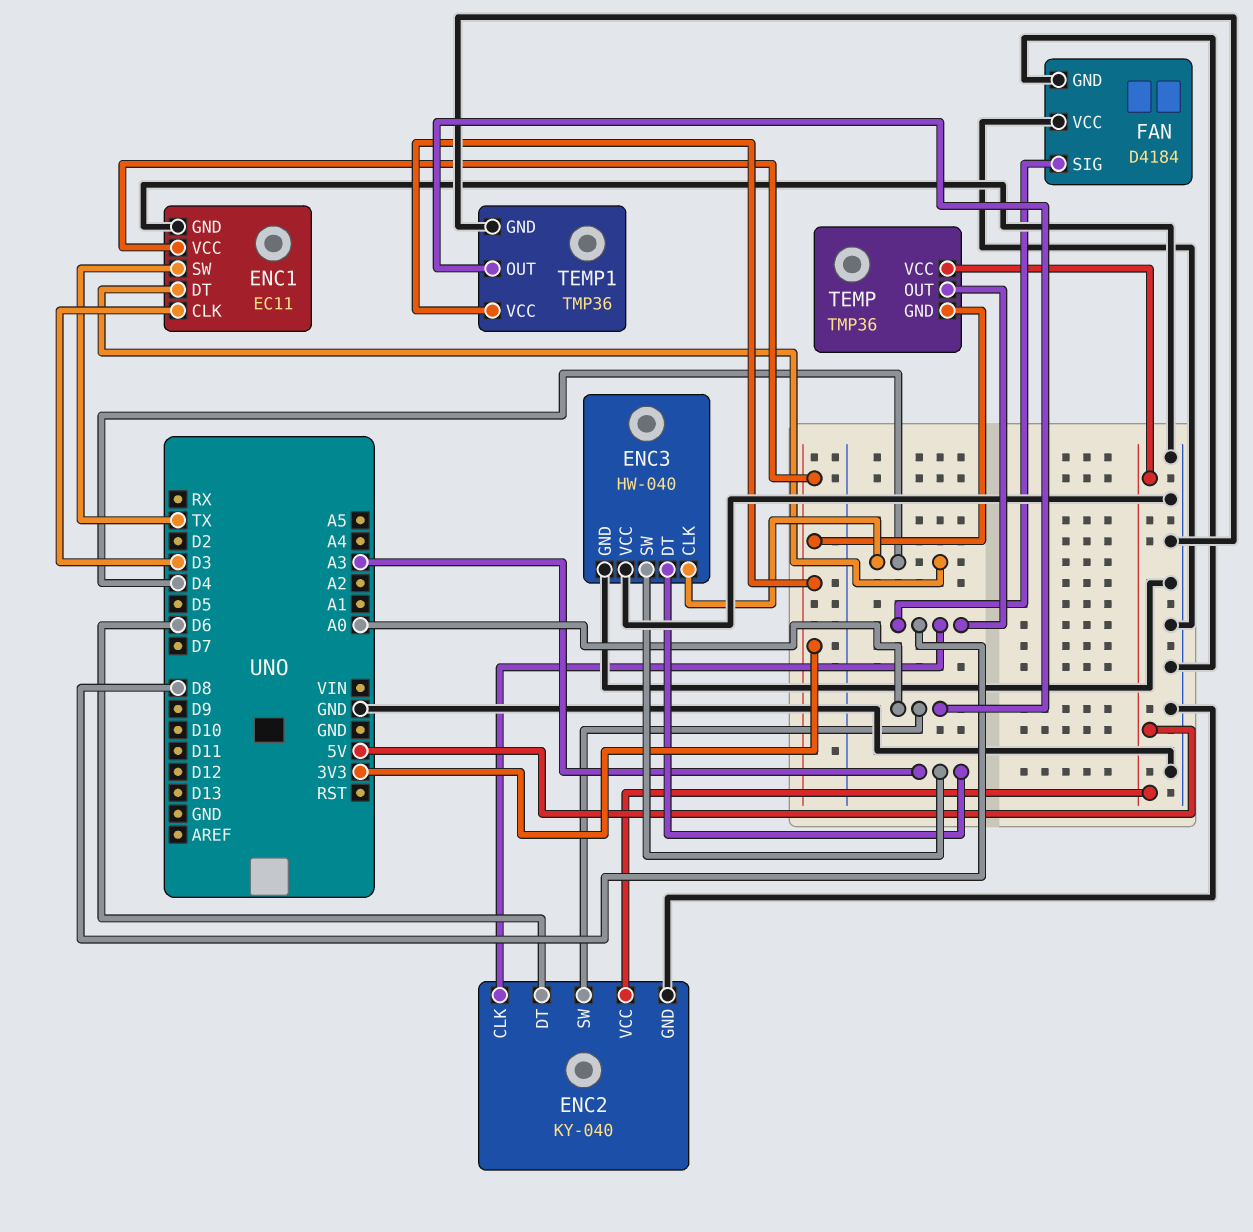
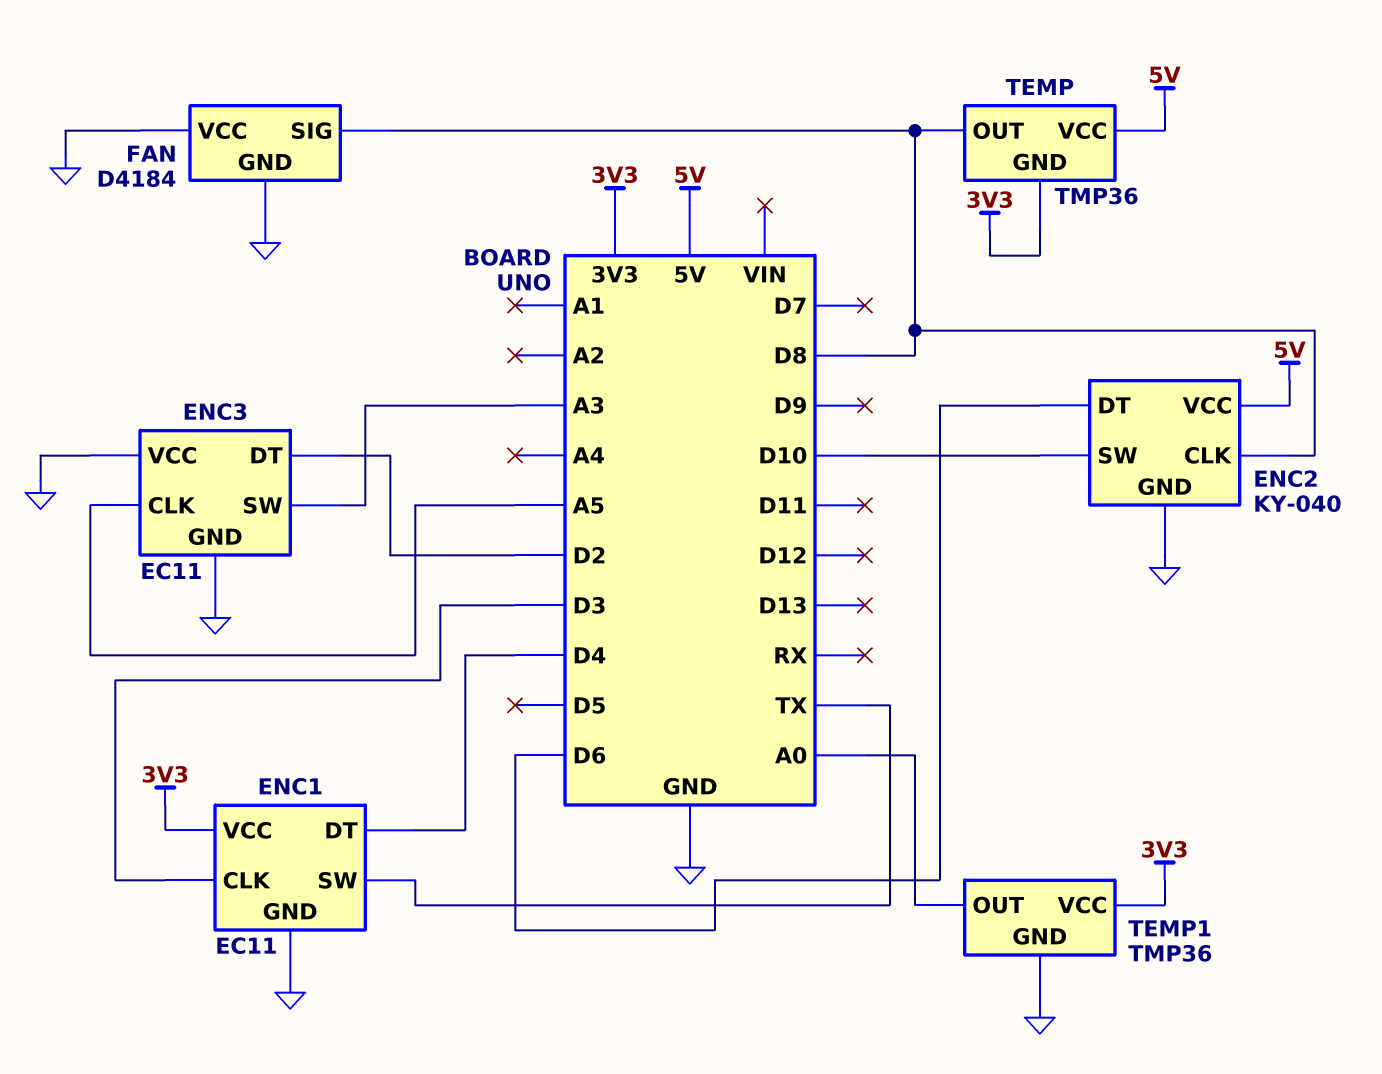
ENC2 pin SW: A0 -> D10
ENC3: HW-040 -> EC11
ENC3 pin CLK: D4 -> A5
ENC3 pin DT: A3 -> D2

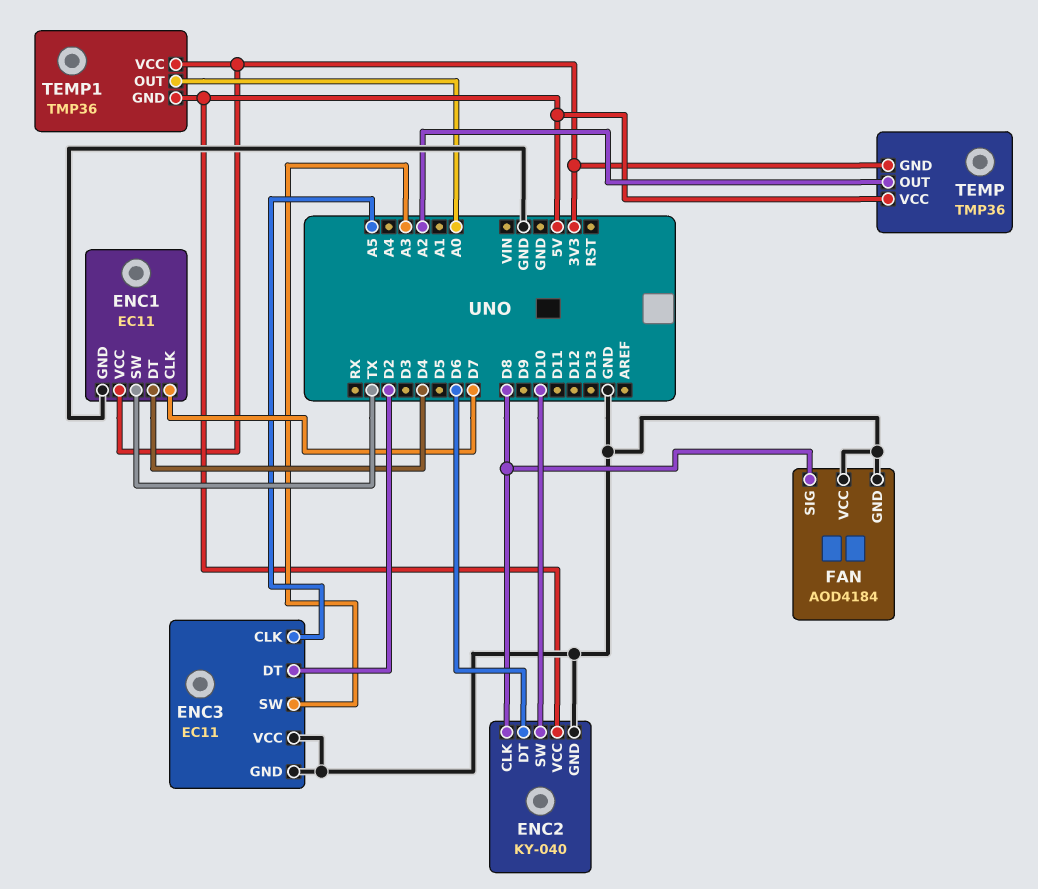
ENC1 pin CLK: D3 -> D7
FAN: D4184 -> AOD4184
TEMP pin OUT: D8 -> A2
TEMP1 pin GND: GND -> 5V

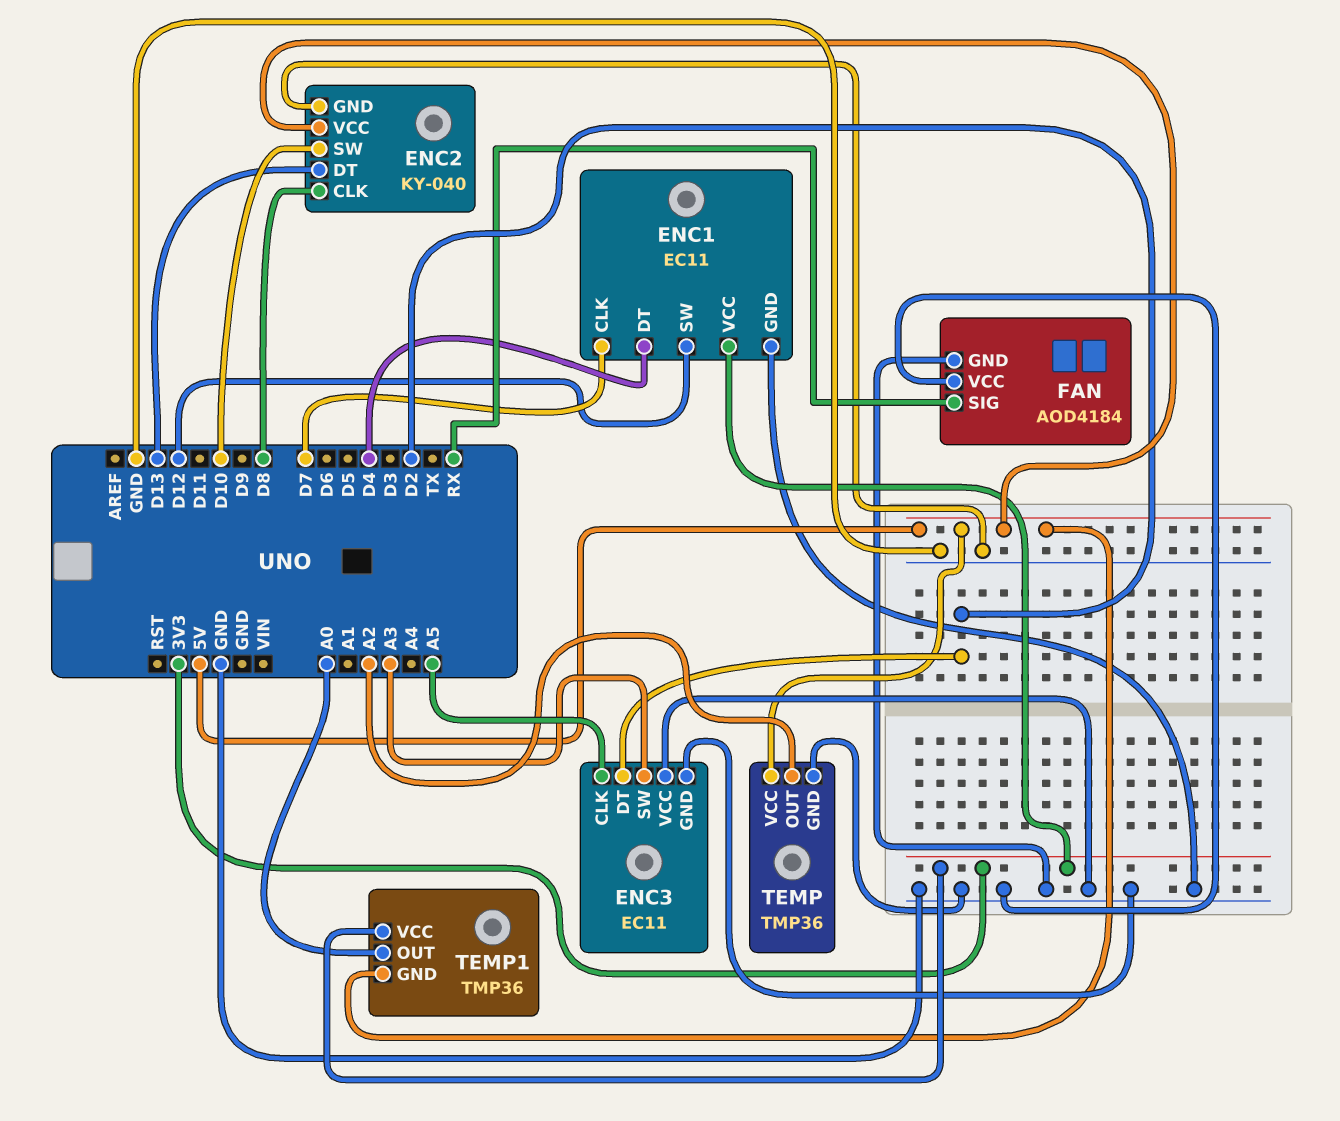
ENC1 pin SW: TX -> D12
ENC2 pin DT: D6 -> D13
FAN pin SIG: D8 -> RX
TEMP pin GND: 3V3 -> GND

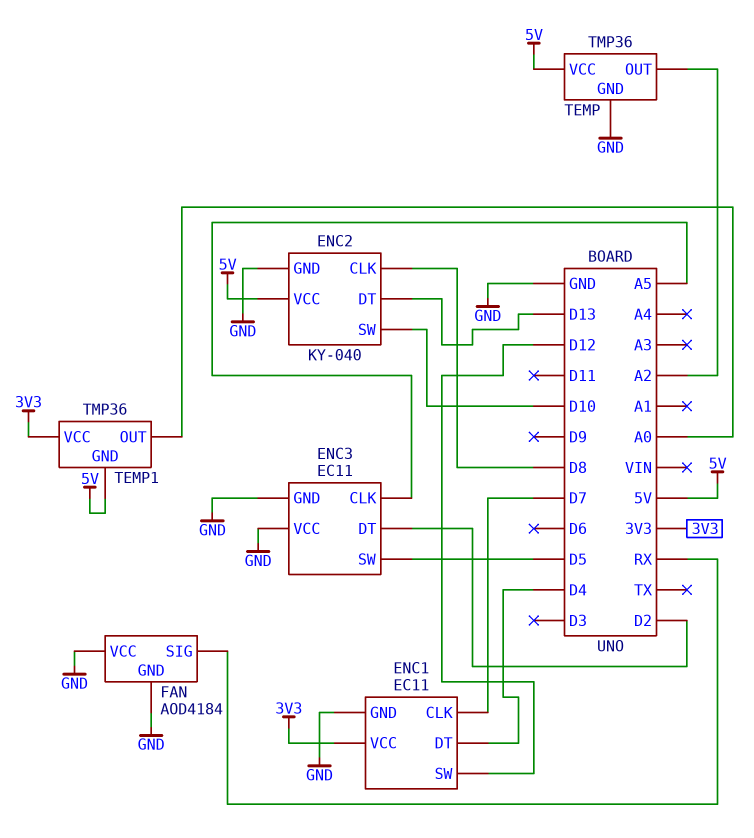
ENC3 pin SW: A3 -> D5

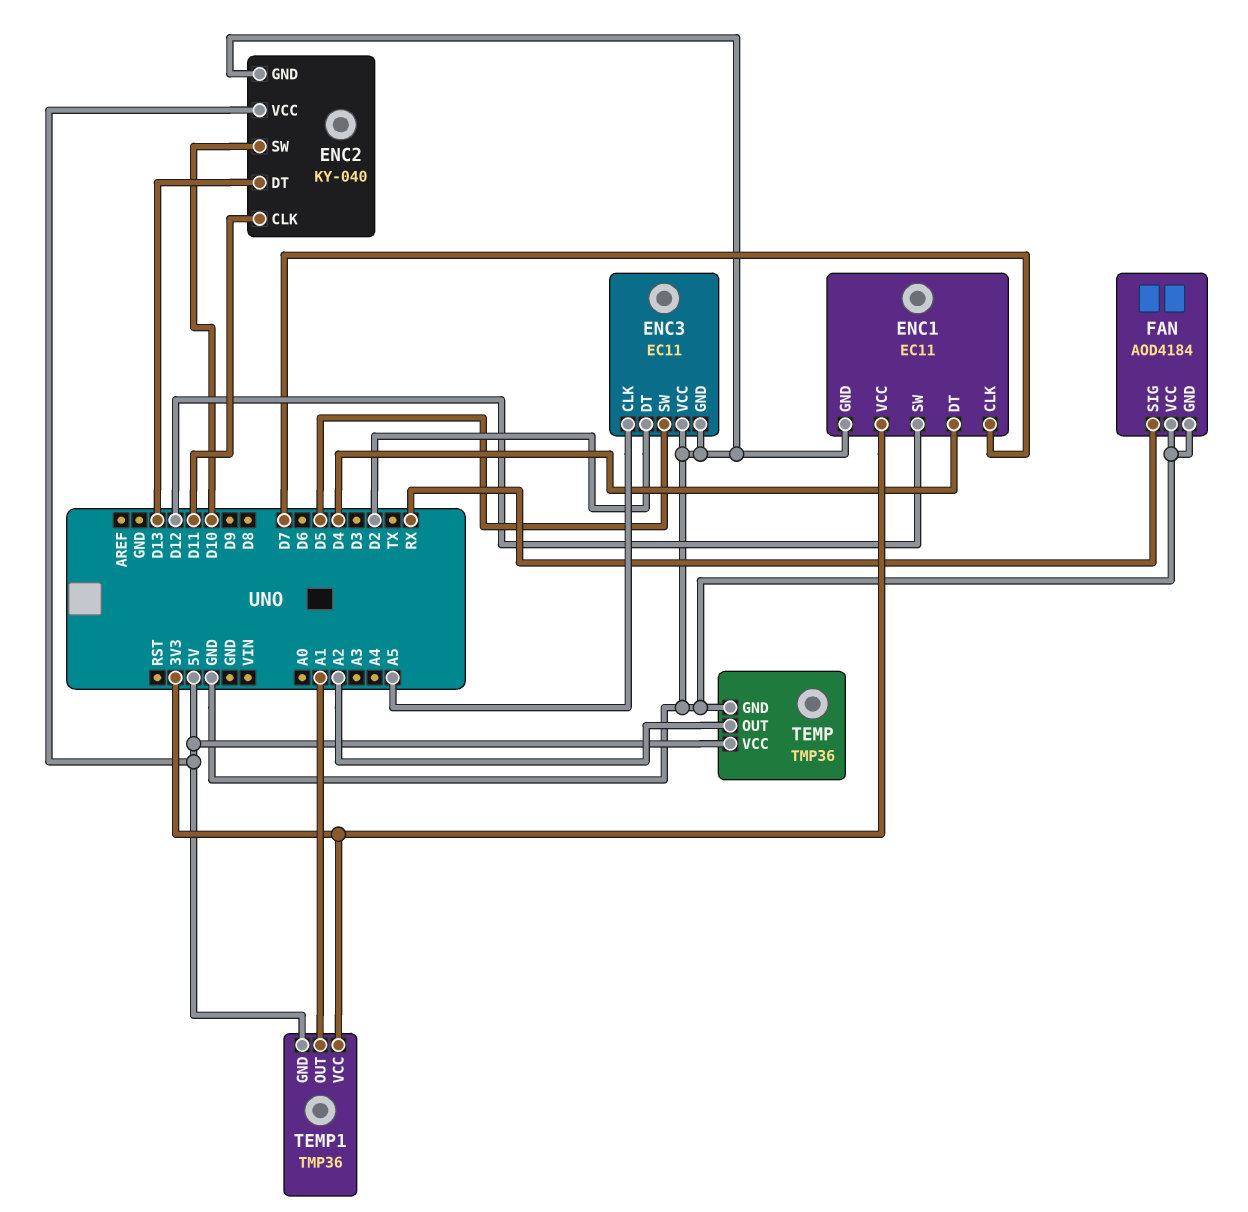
ENC2 pin CLK: D8 -> D11
TEMP1 pin OUT: A0 -> A1

